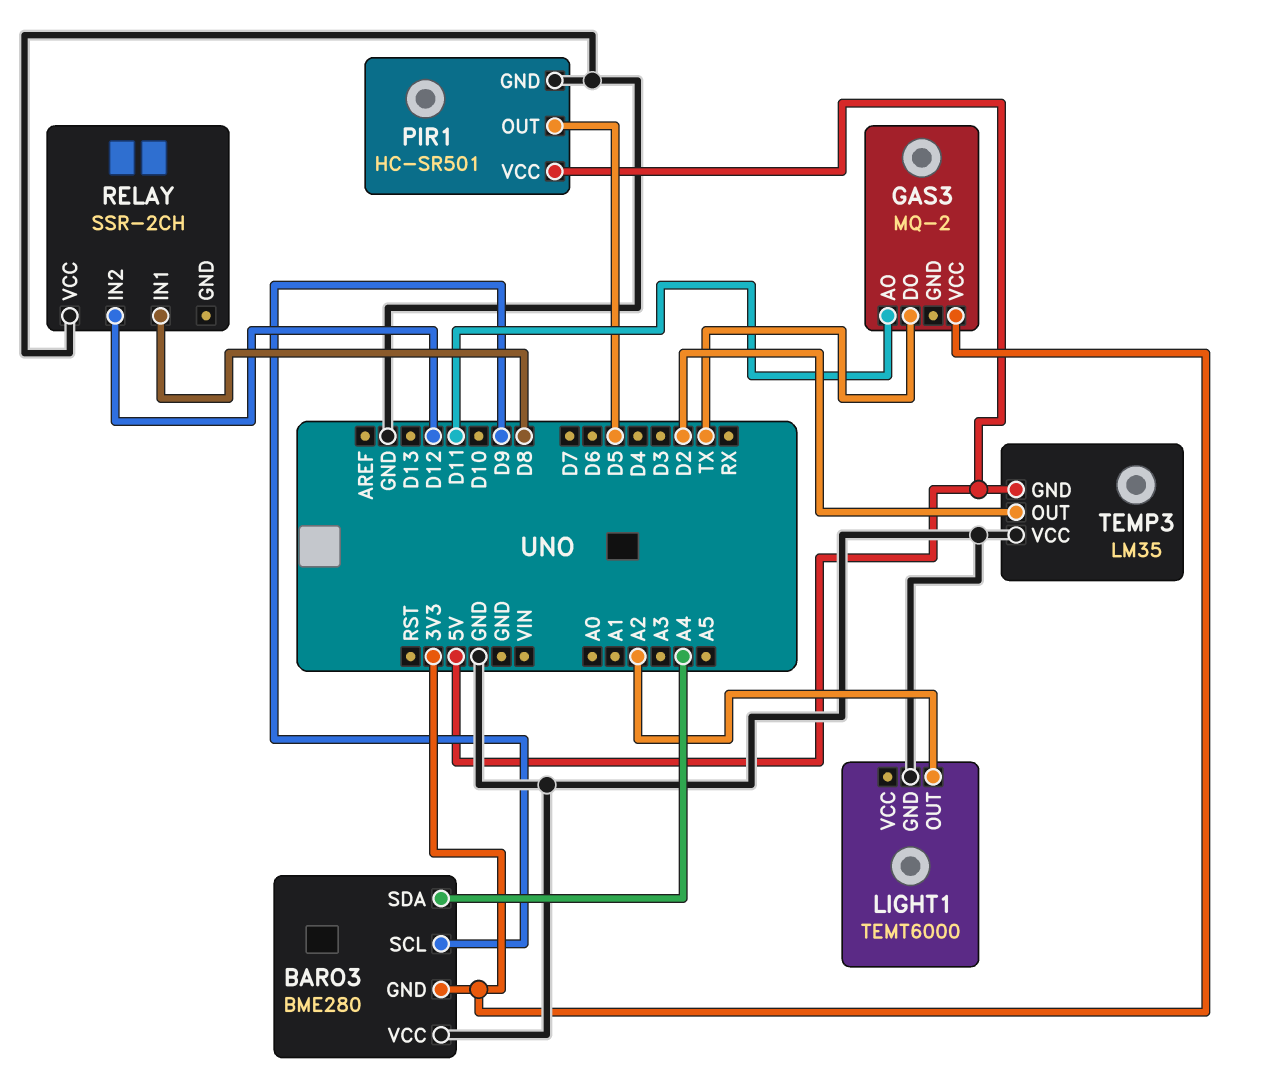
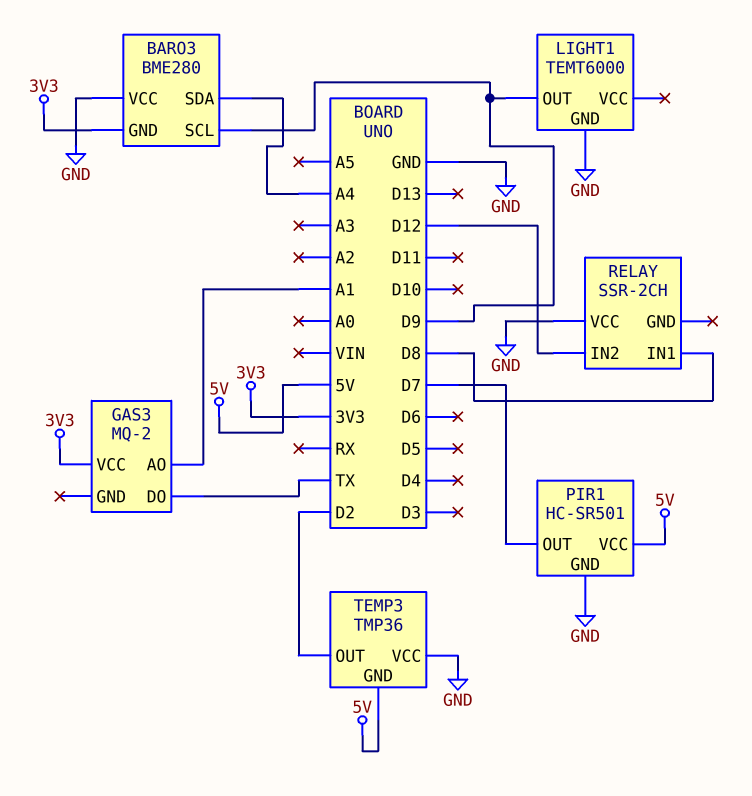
GAS3 pin AO: D11 -> A1
LIGHT1 pin OUT: A2 -> D9
PIR1 pin OUT: D5 -> D7
TEMP3: LM35 -> TMP36

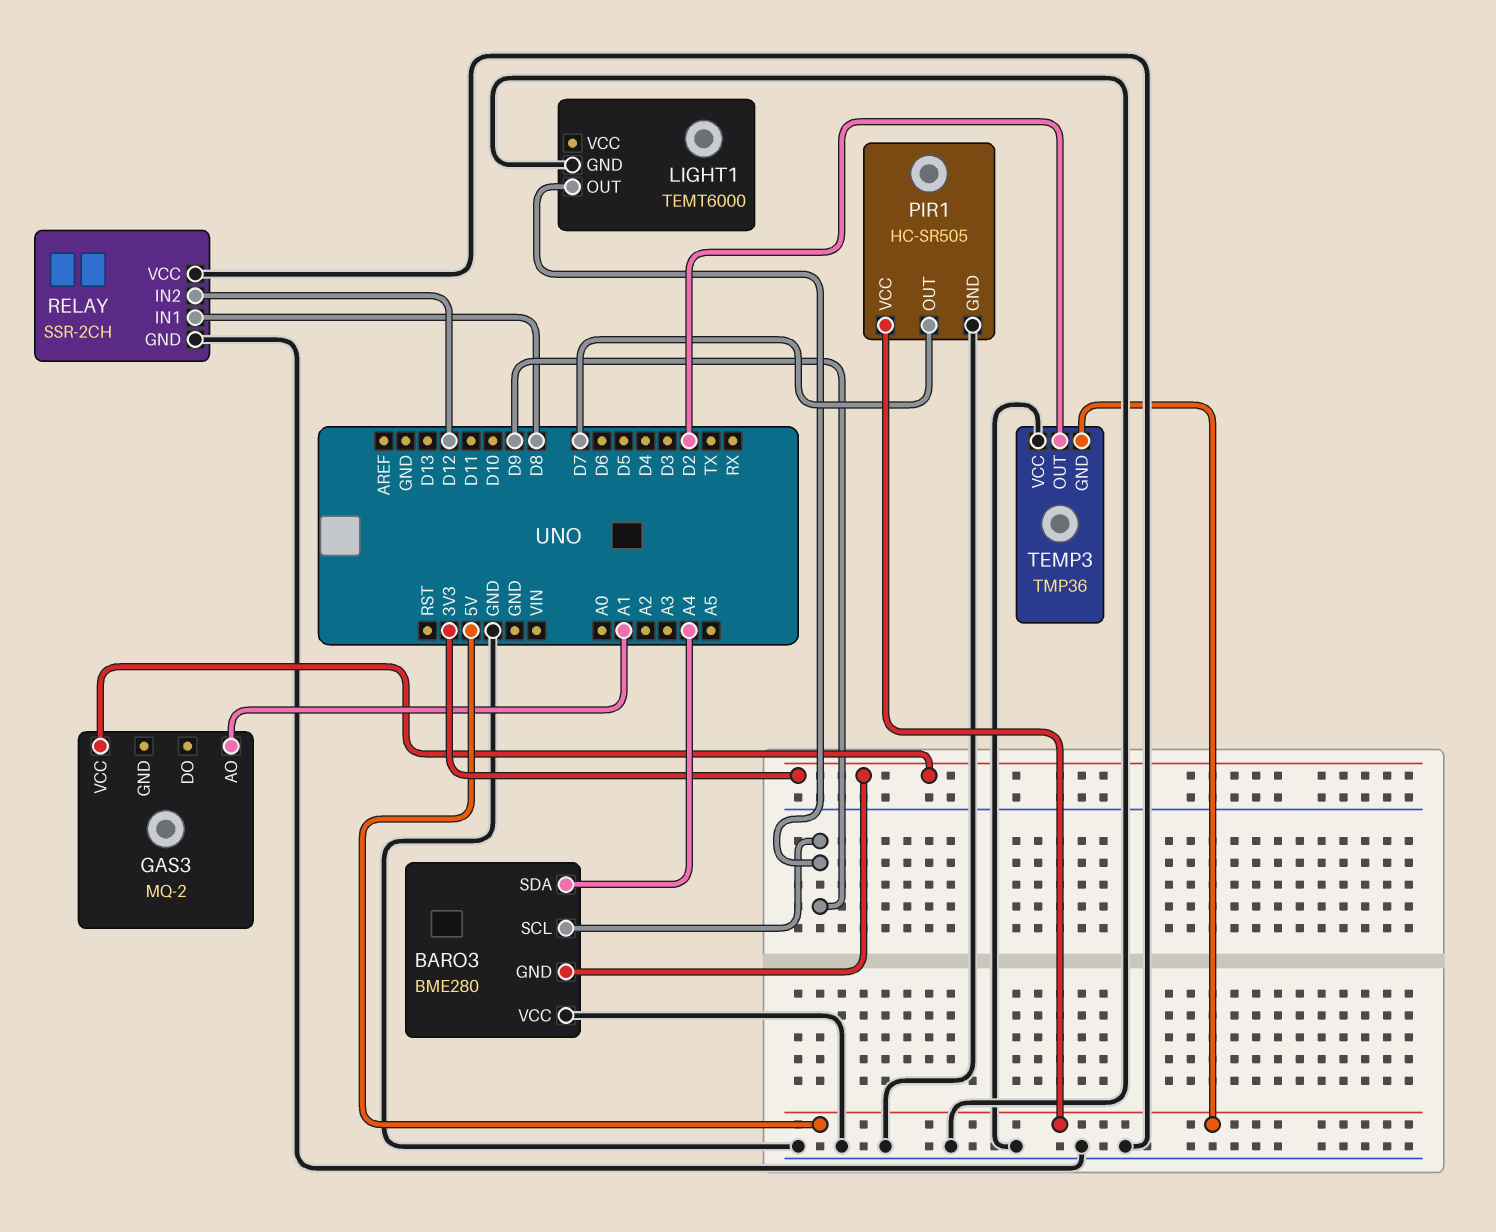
GAS3 pin DO: TX -> none
PIR1: HC-SR501 -> HC-SR505
RELAY pin GND: none -> GND

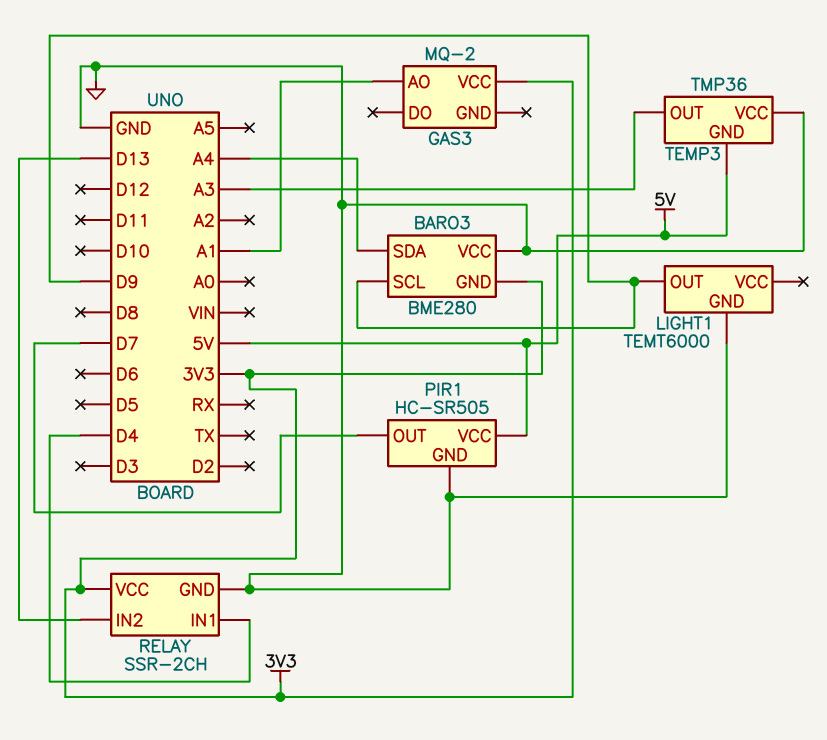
RELAY pin IN1: D8 -> D4
RELAY pin IN2: D12 -> D13
RELAY pin VCC: GND -> 3V3
TEMP3 pin OUT: D2 -> A3

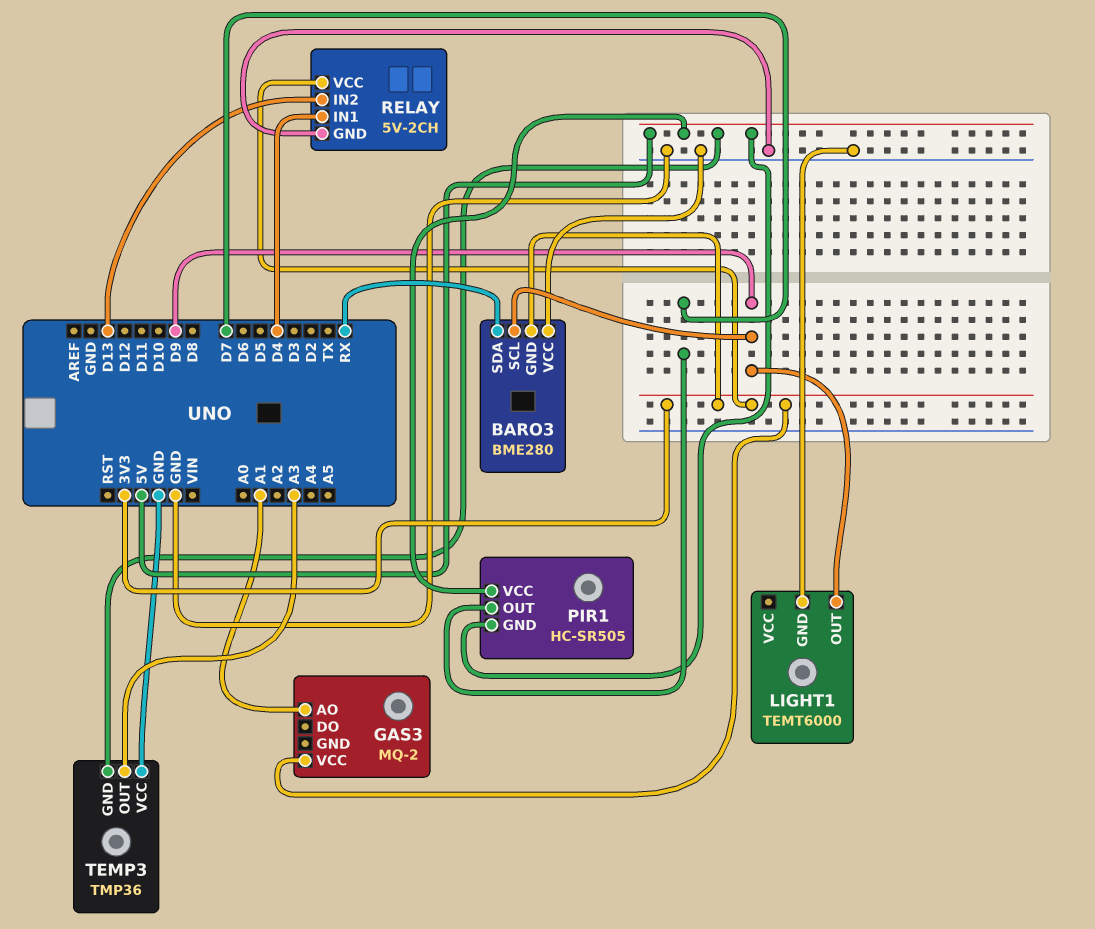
BARO3 pin SDA: A4 -> RX
PIR1 pin GND: GND -> 5V
RELAY: SSR-2CH -> 5V-2CH

